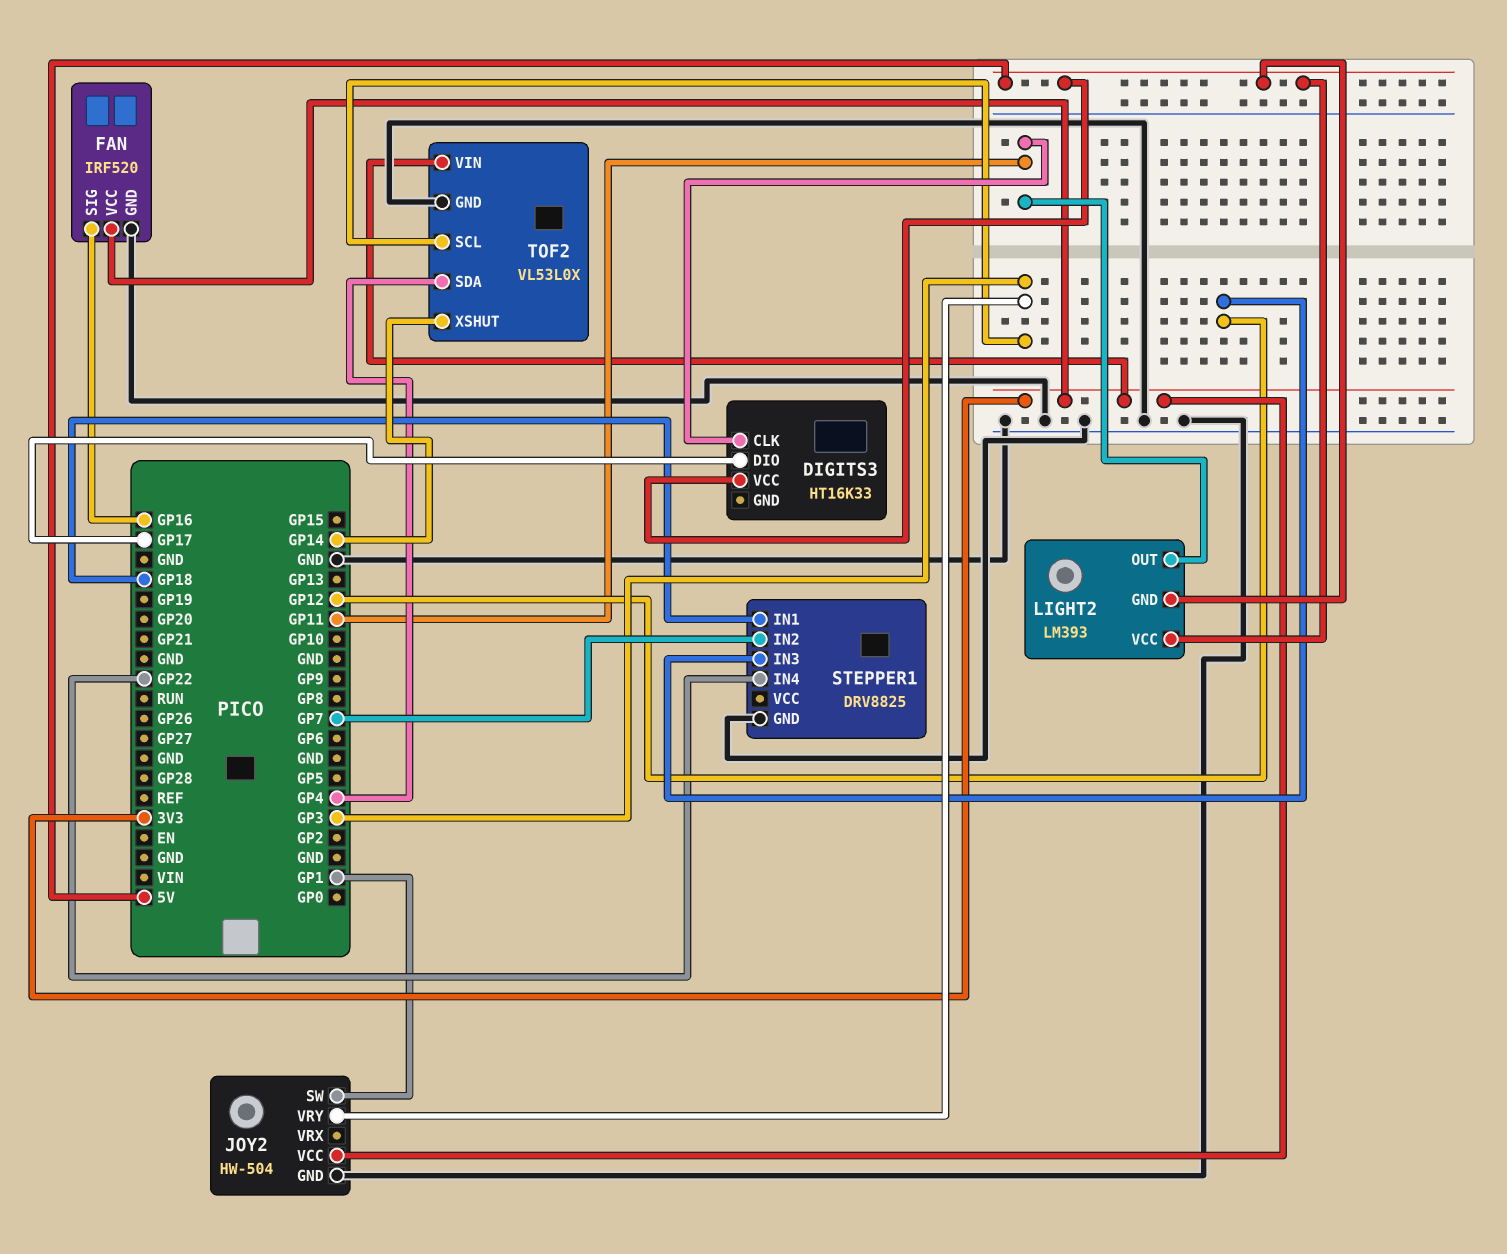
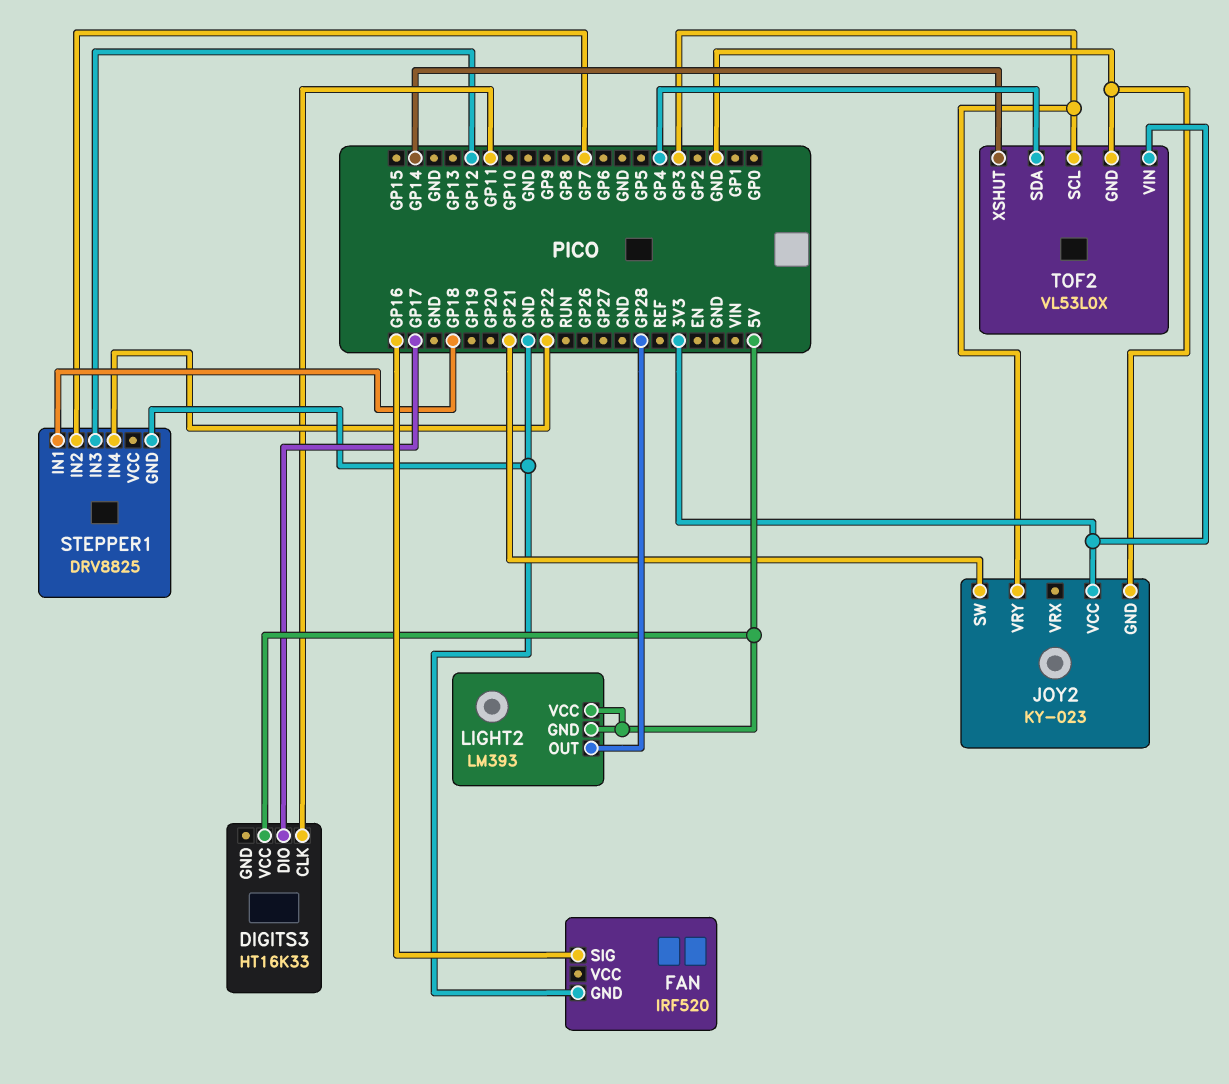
FAN pin VCC: 3V3 -> none
JOY2: HW-504 -> KY-023
JOY2 pin SW: GP1 -> GP21
LIGHT2 pin OUT: GP11 -> GP28

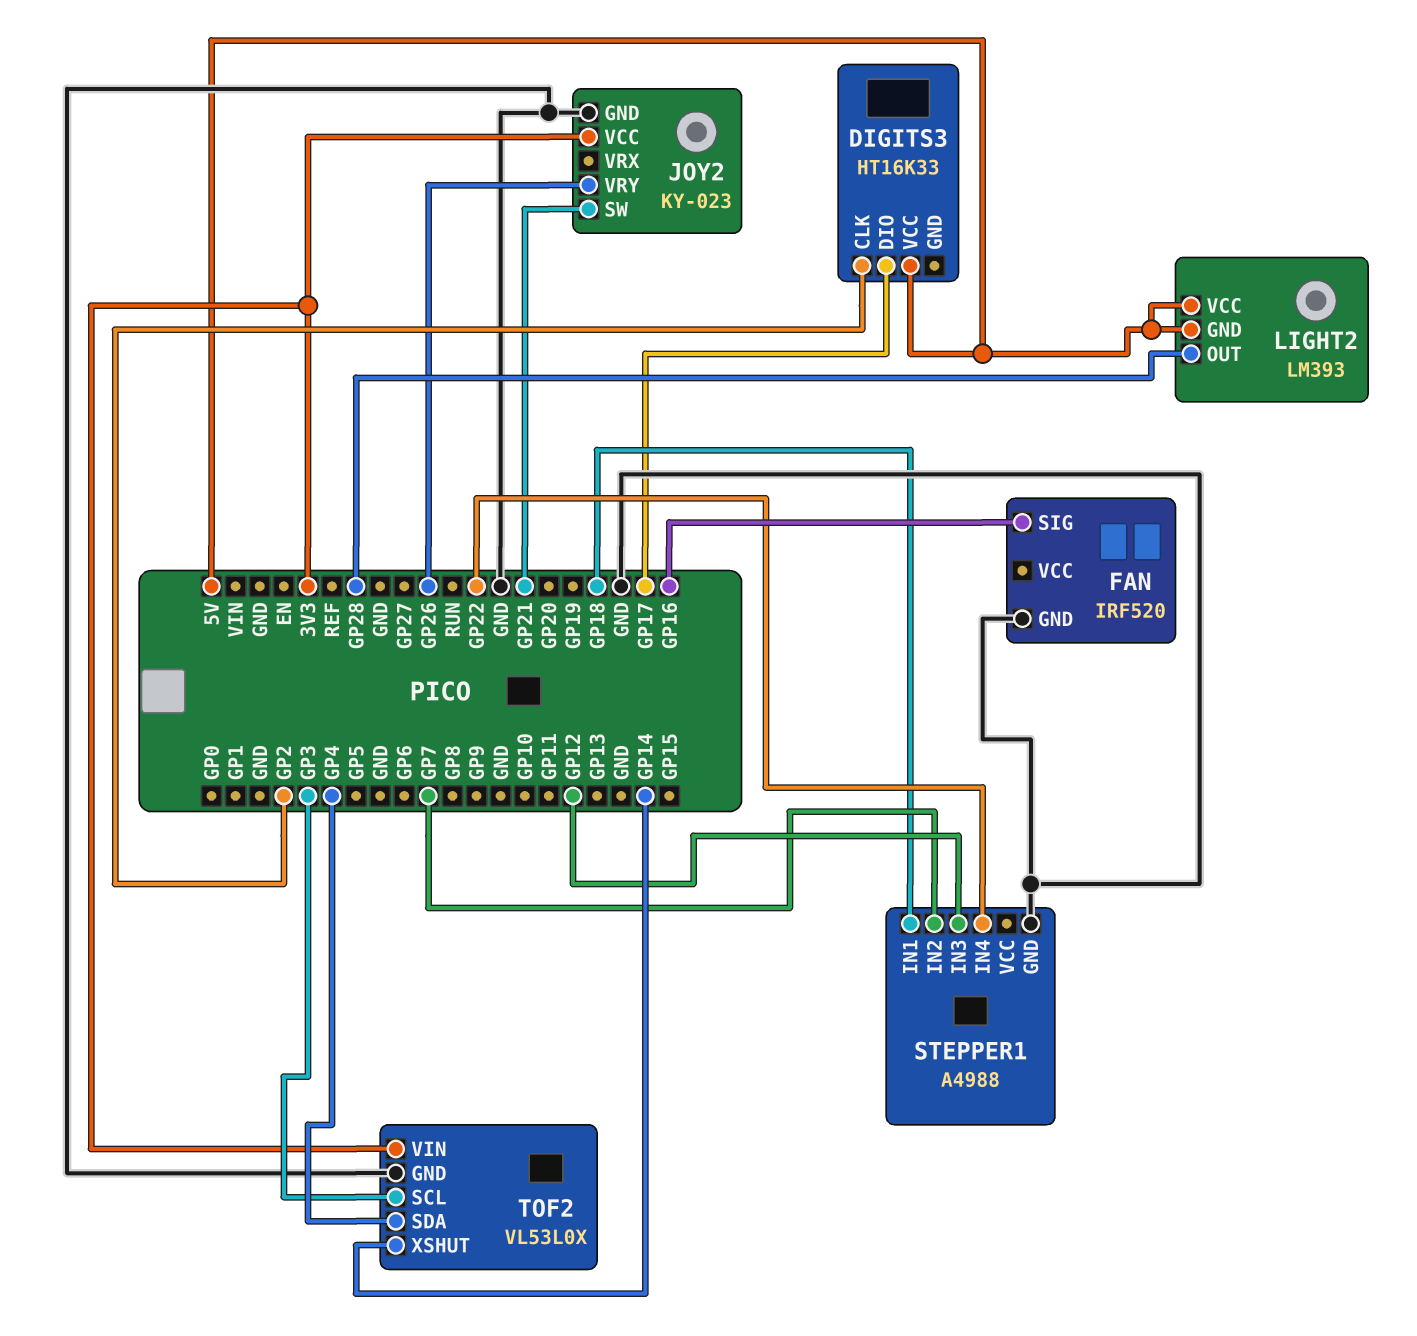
DIGITS3 pin CLK: GP11 -> GP2
JOY2 pin VRY: GP3 -> GP26
STEPPER1: DRV8825 -> A4988

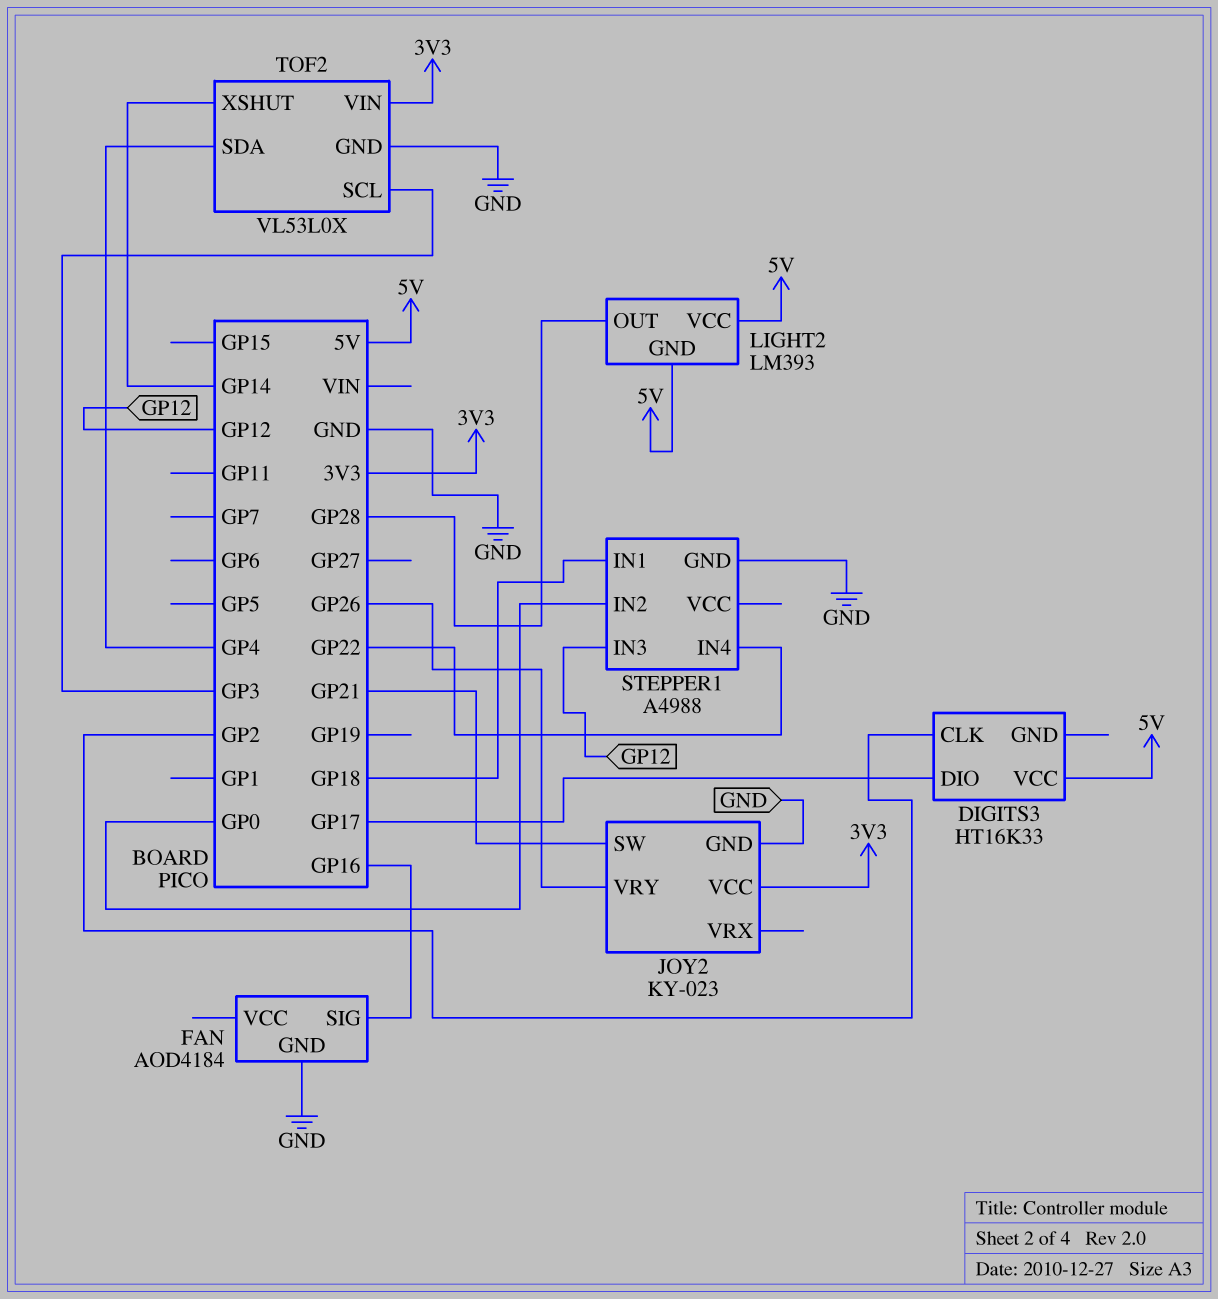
FAN: IRF520 -> AOD4184
STEPPER1 pin IN2: GP7 -> GP0

